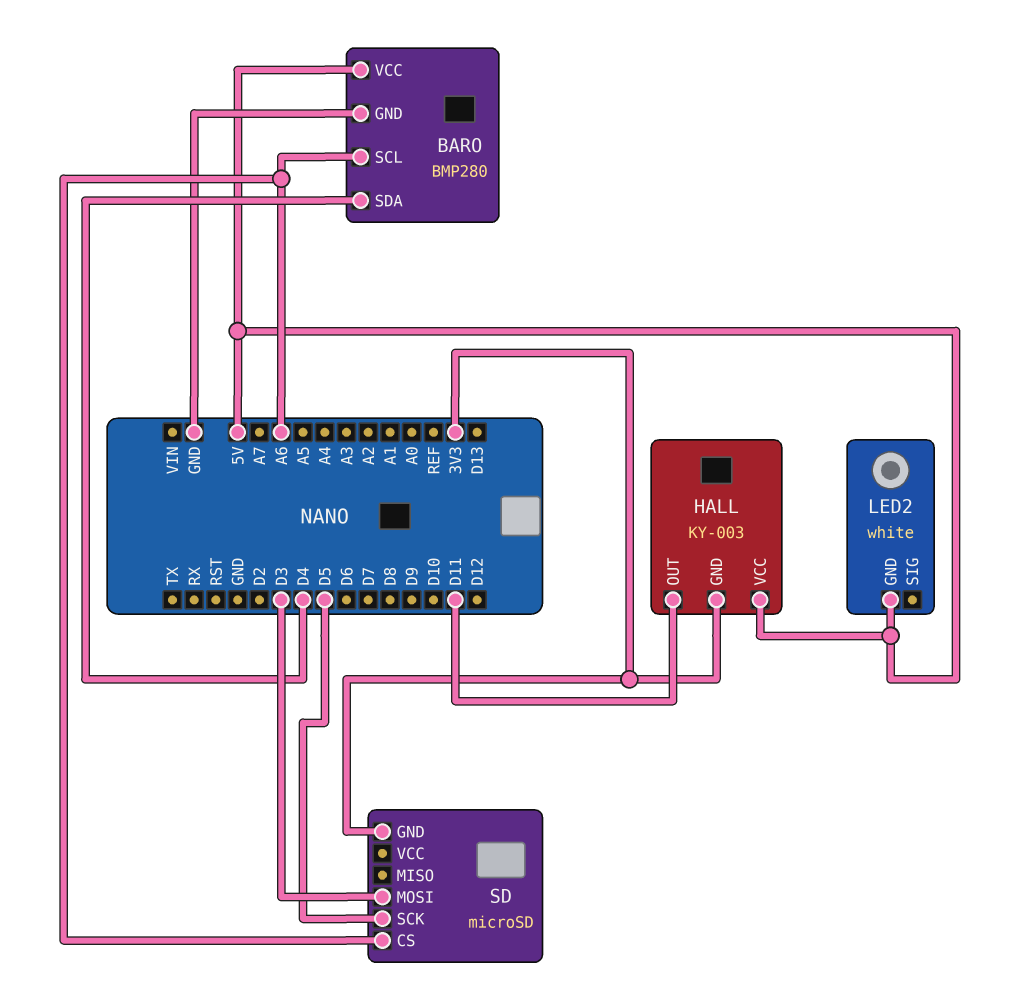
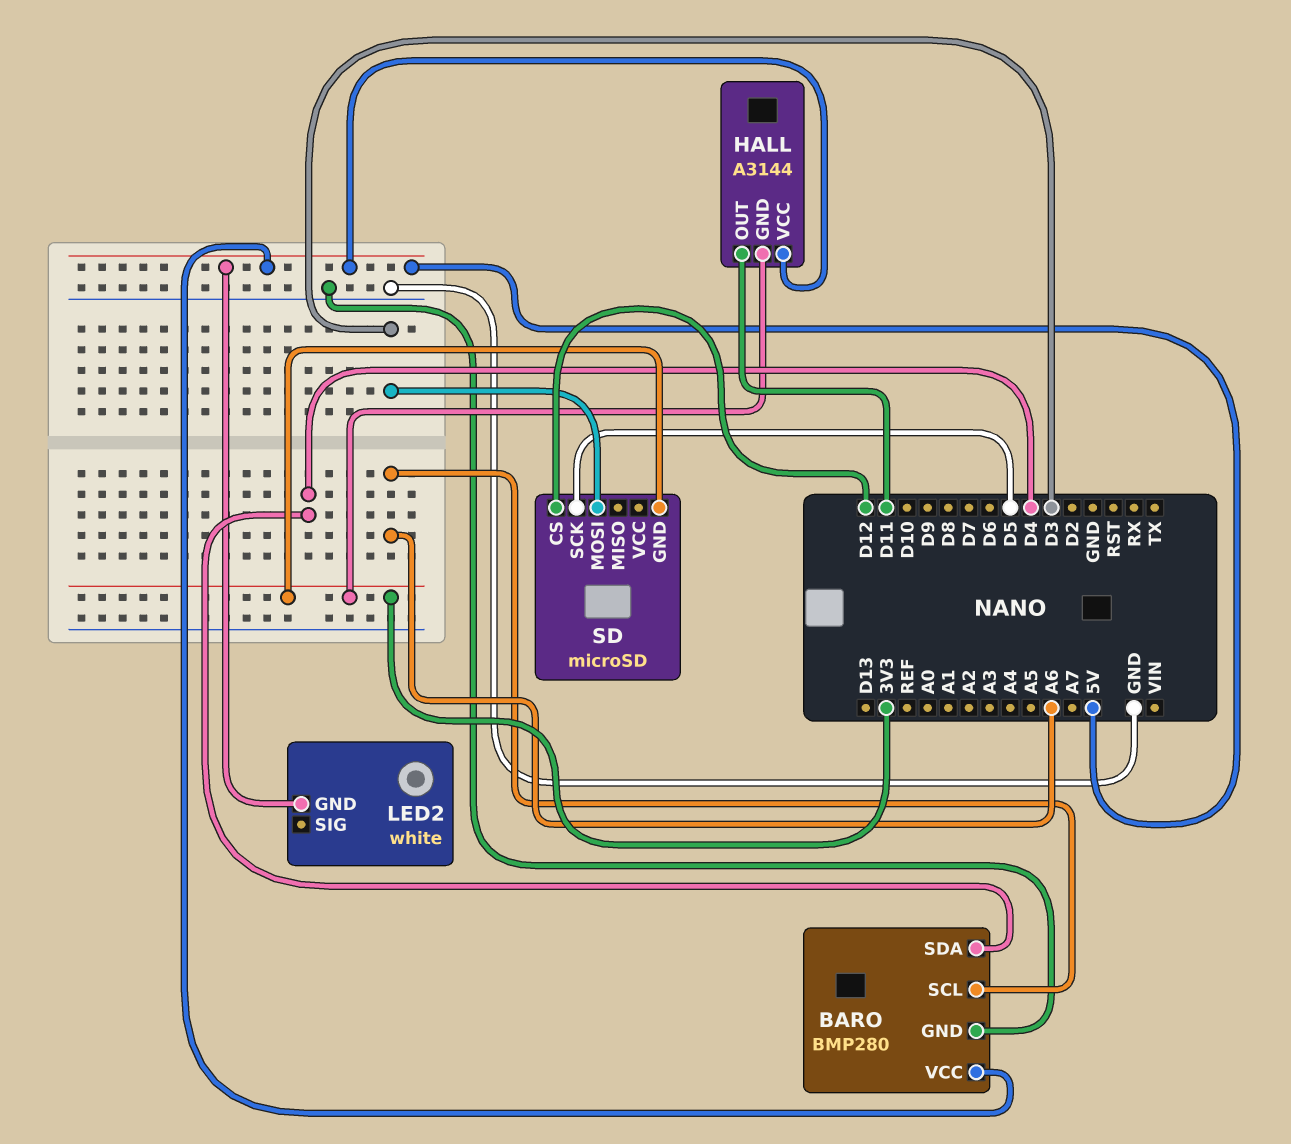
HALL: KY-003 -> A3144
SD pin CS: A6 -> D12

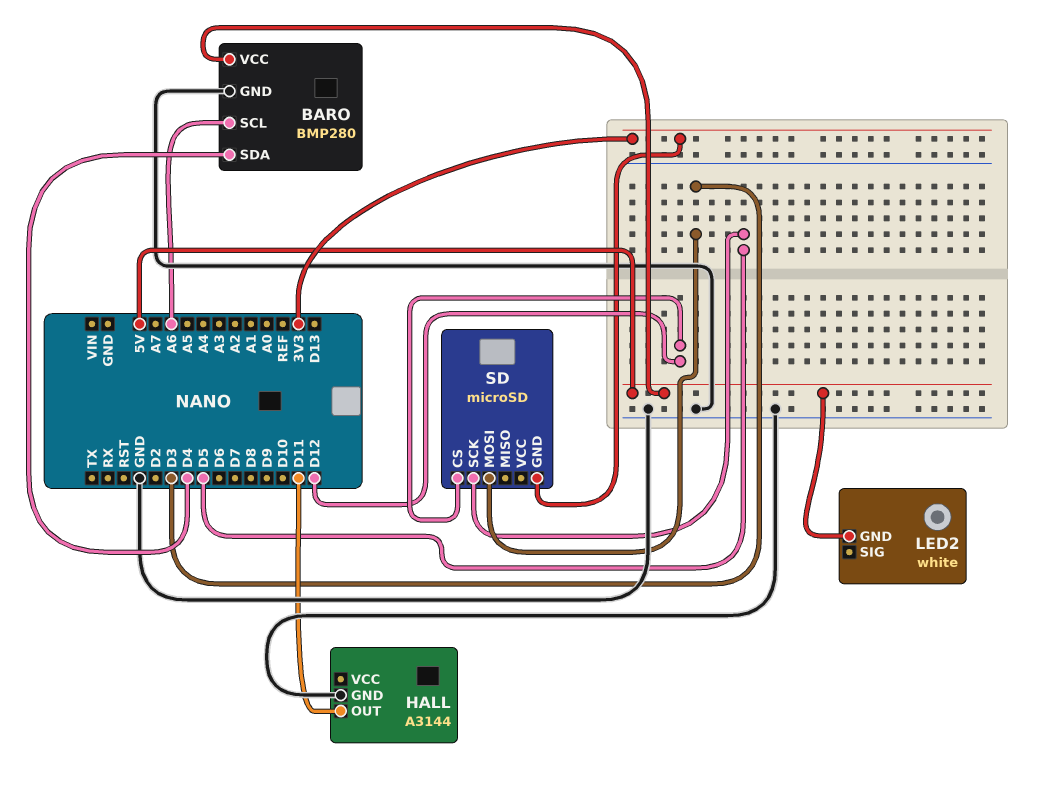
HALL pin GND: 3V3 -> GND
HALL pin VCC: 5V -> none

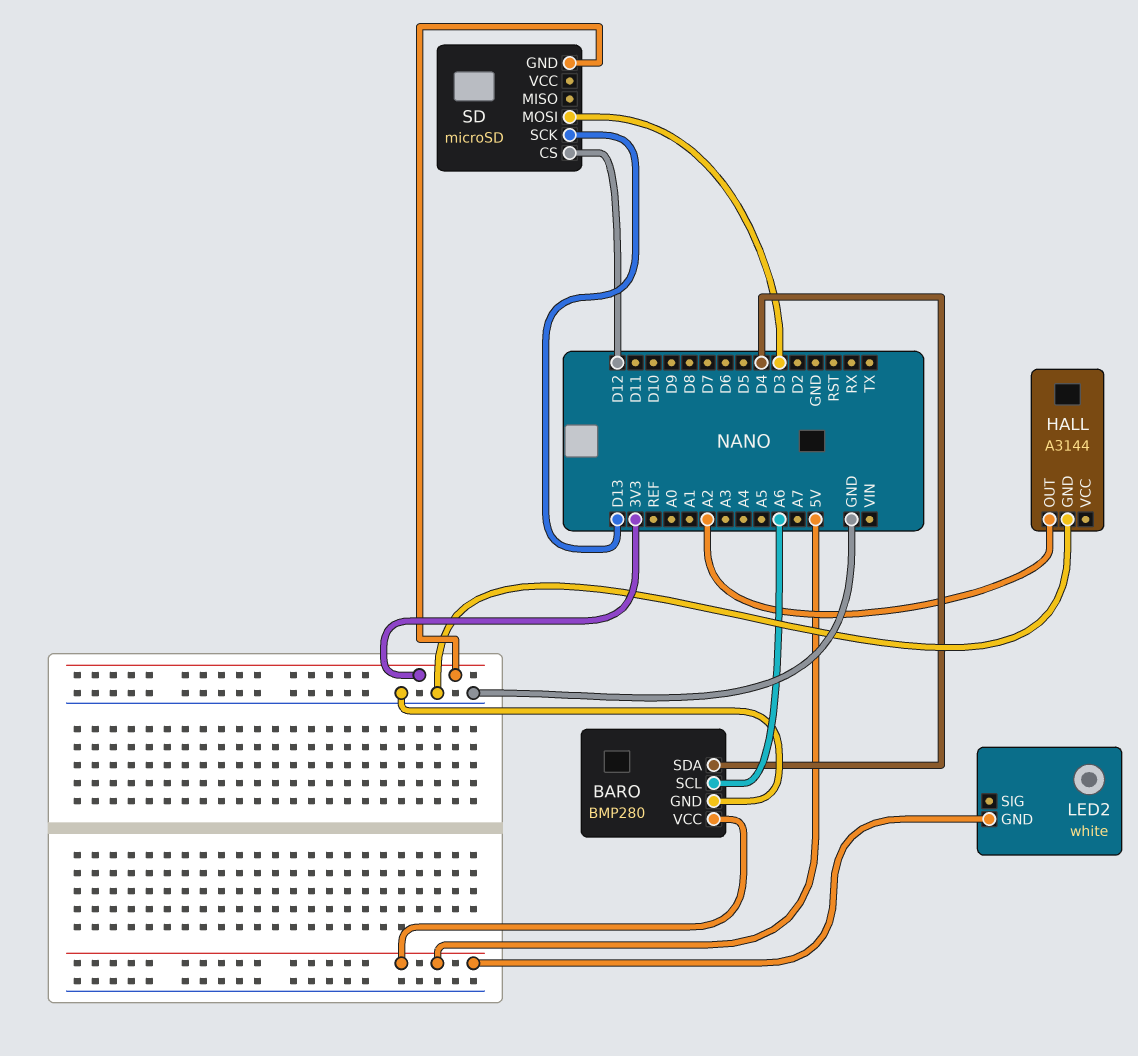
HALL pin OUT: D11 -> A2
SD pin SCK: D5 -> D13

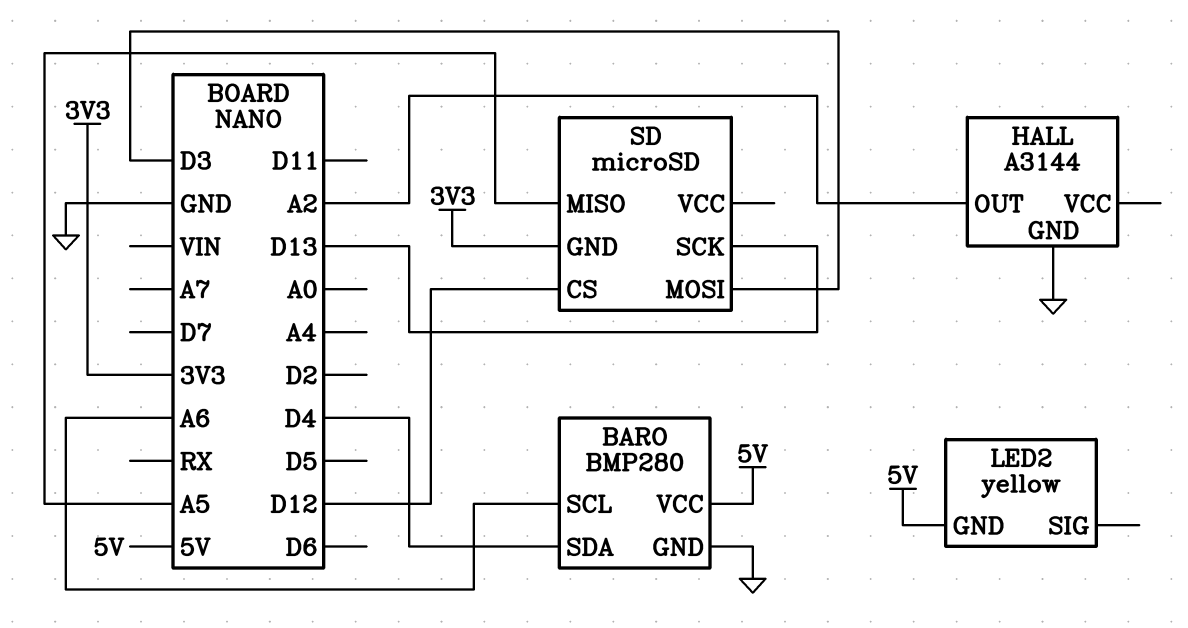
LED2: white -> yellow
SD pin MISO: none -> A5

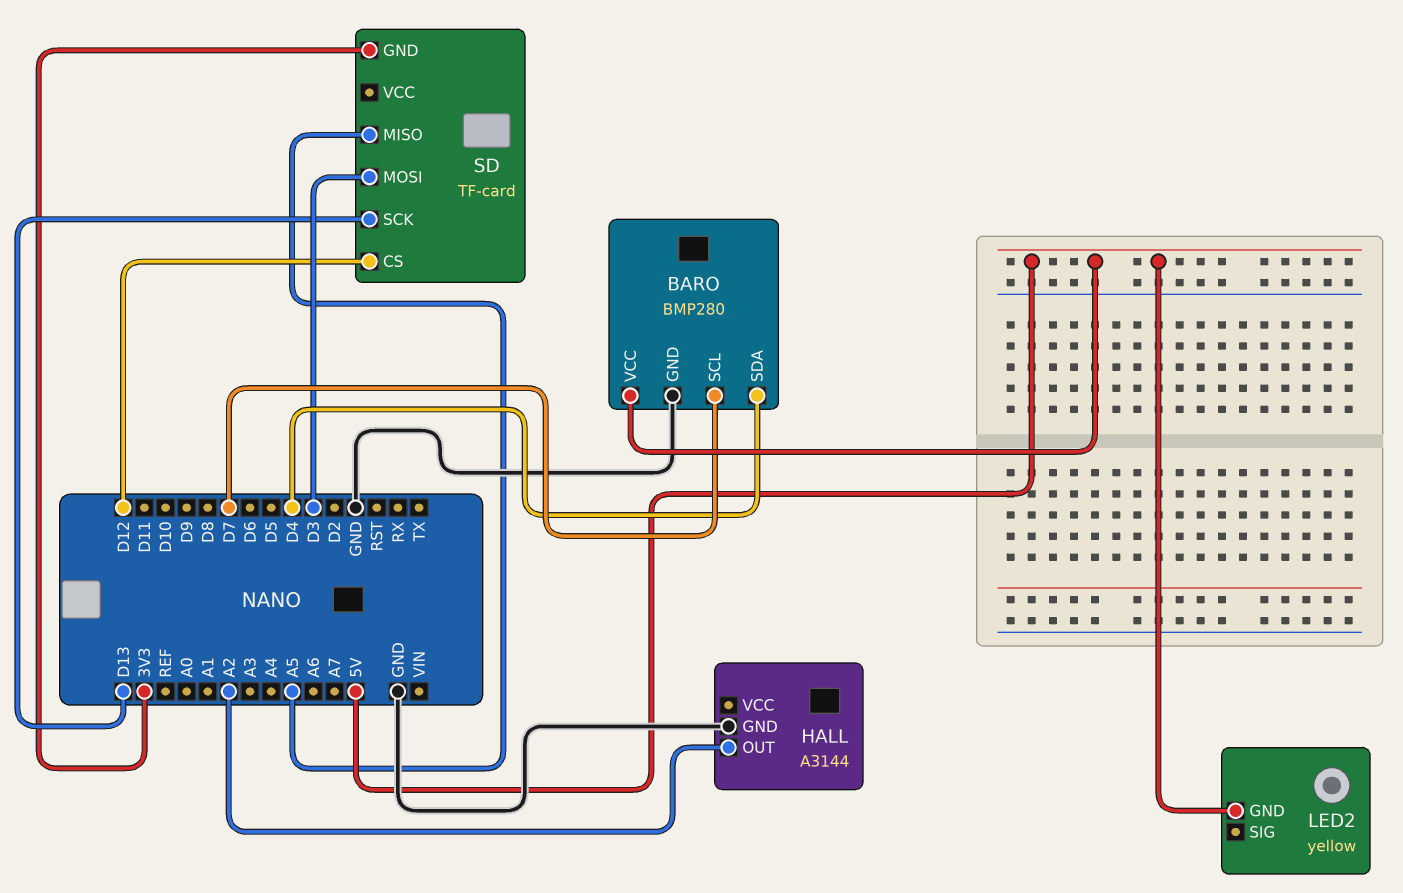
BARO pin SCL: A6 -> D7
SD: microSD -> TF-card

